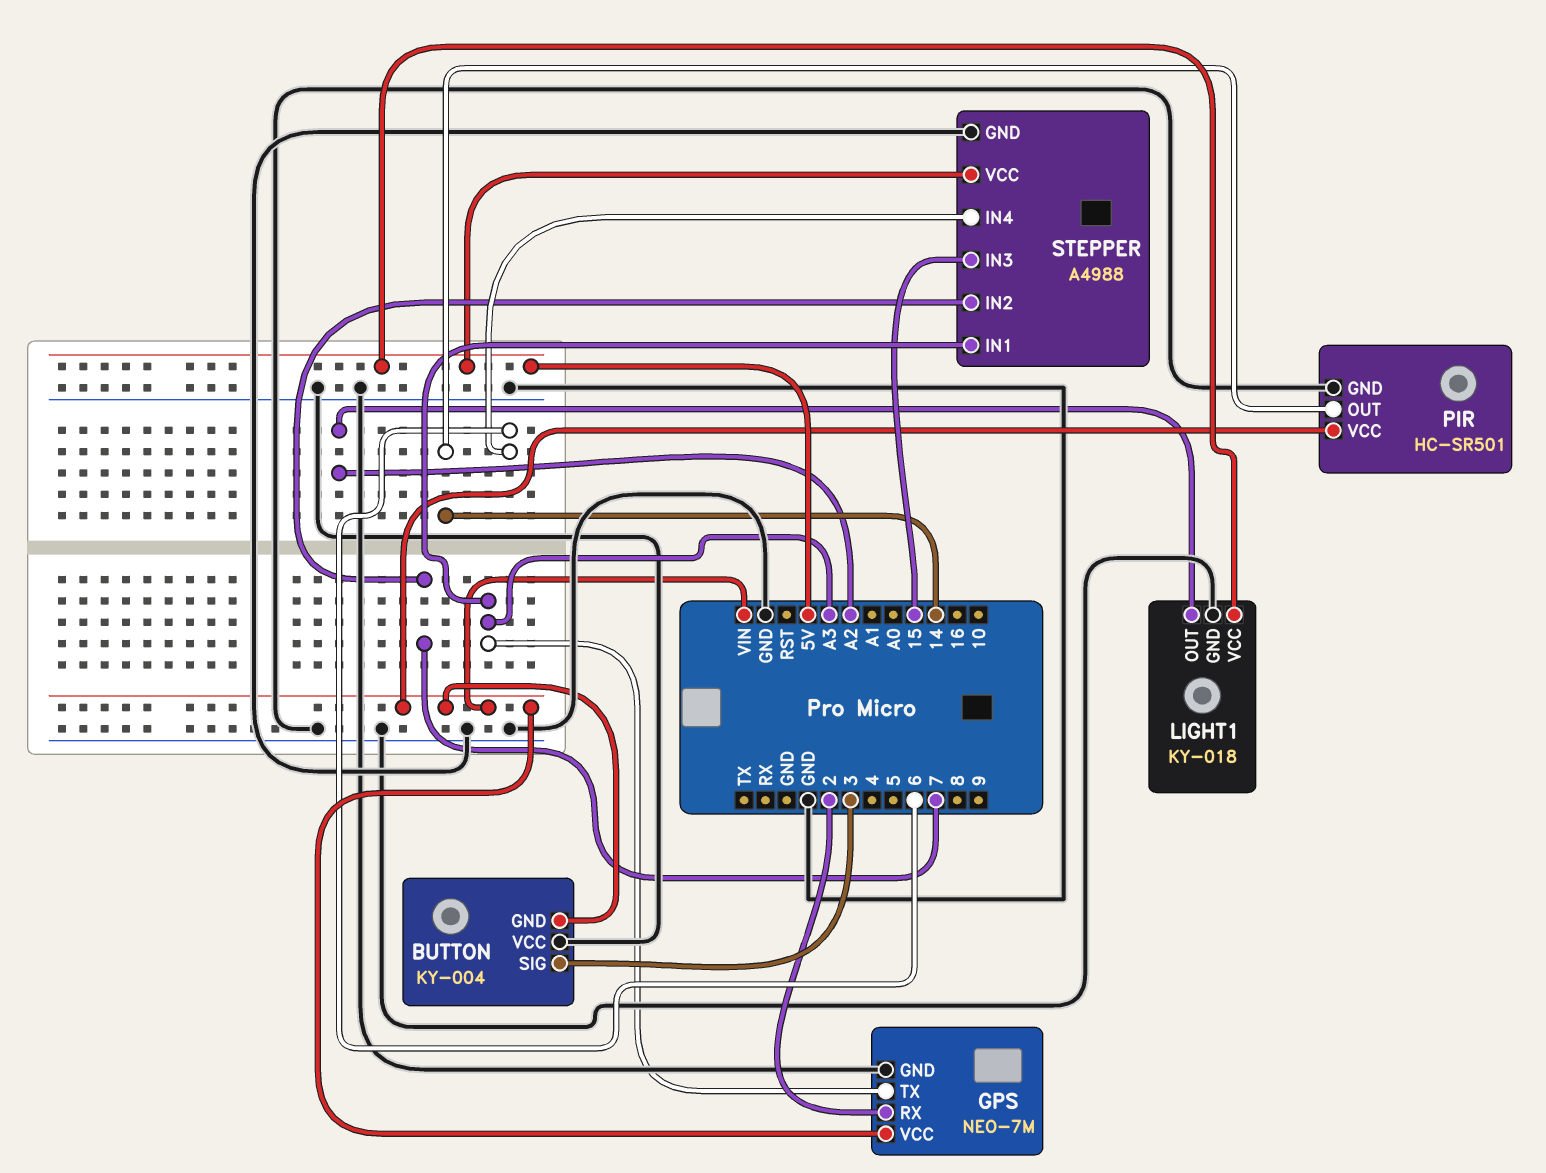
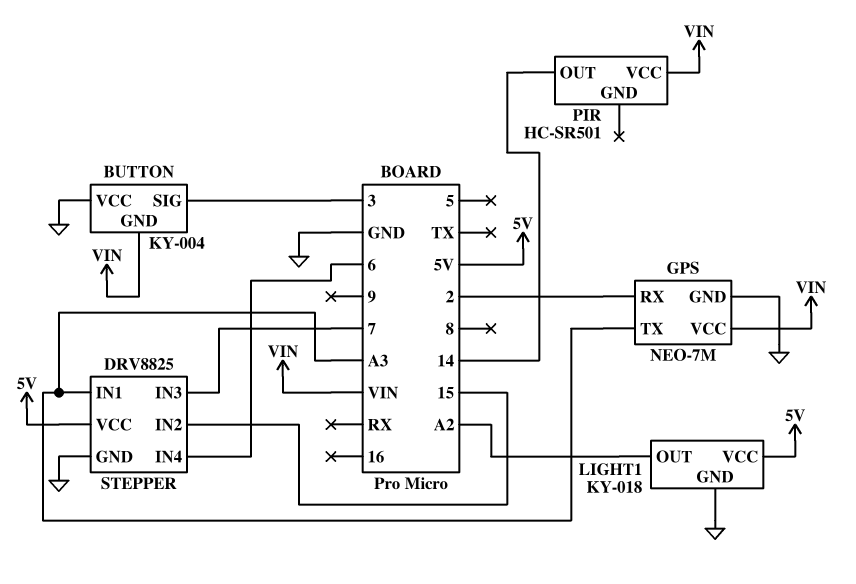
PIR pin GND: GND -> none
STEPPER: A4988 -> DRV8825
STEPPER pin IN2: 7 -> 15
STEPPER pin IN3: 15 -> 7

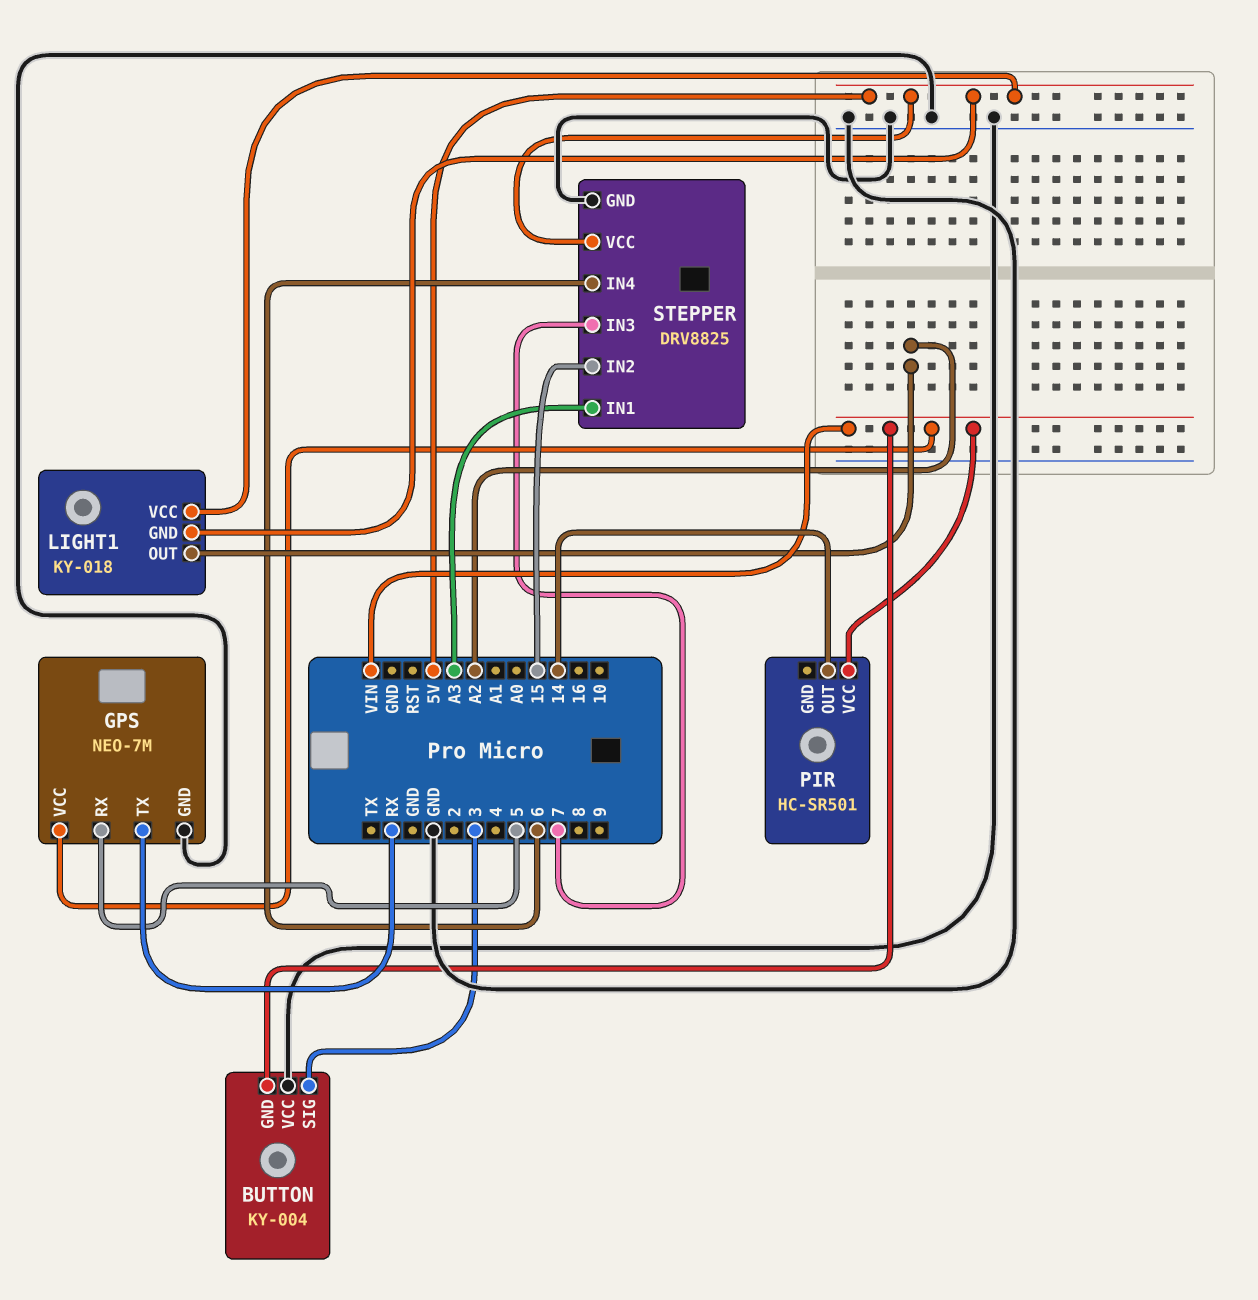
GPS pin RX: 2 -> 5
GPS pin TX: A3 -> RX
LIGHT1 pin GND: GND -> 5V

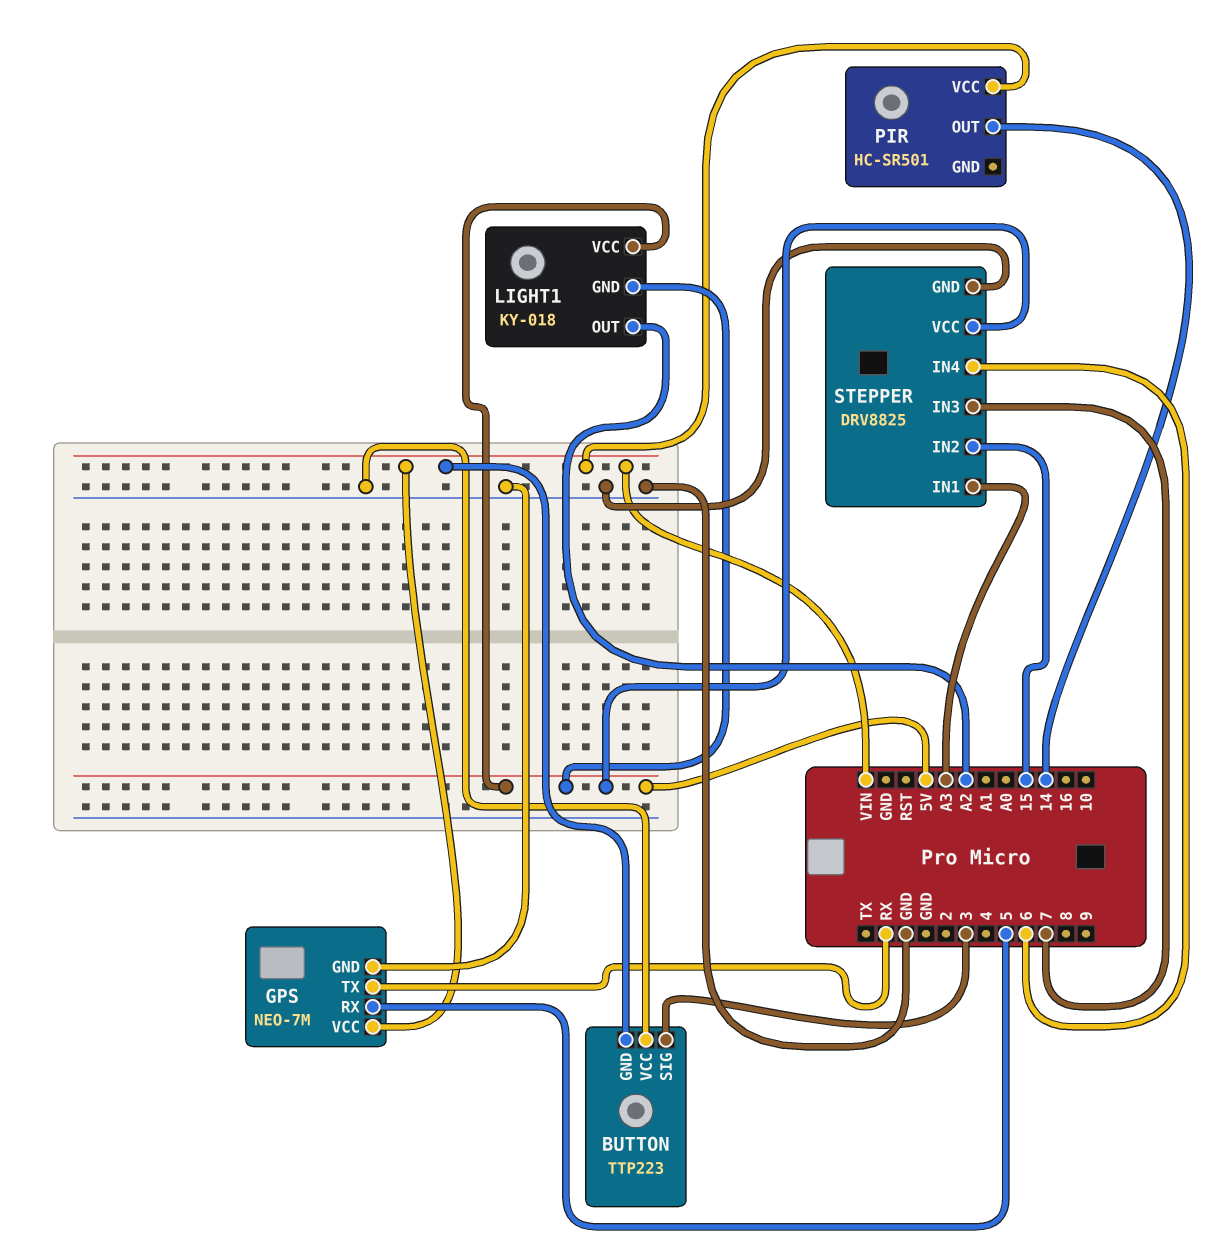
BUTTON: KY-004 -> TTP223

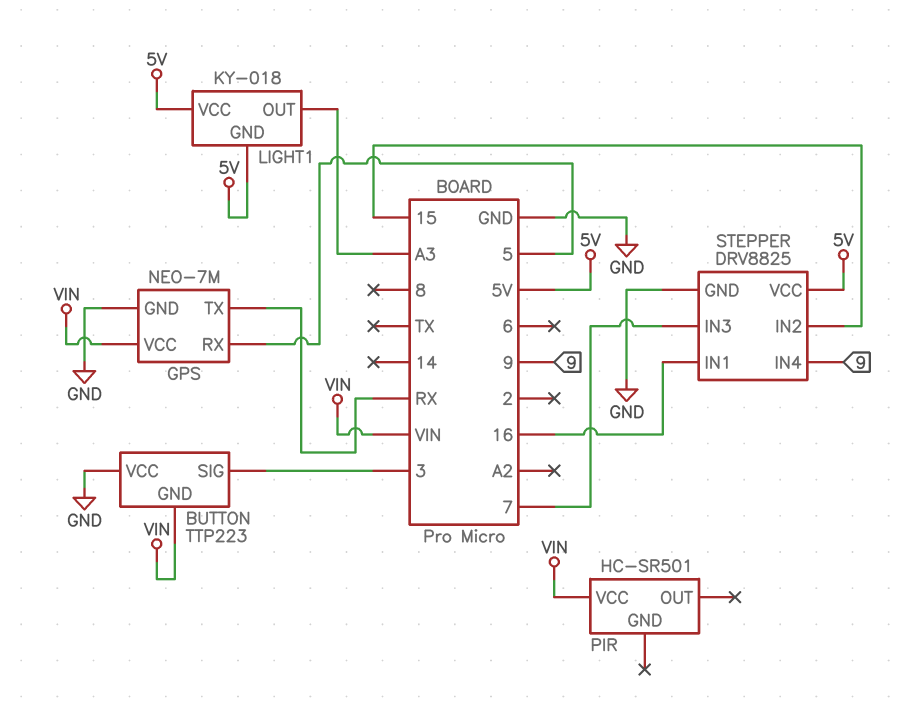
LIGHT1 pin OUT: A2 -> A3
PIR pin OUT: 14 -> none
STEPPER pin IN1: A3 -> 16
STEPPER pin IN4: 6 -> 9

